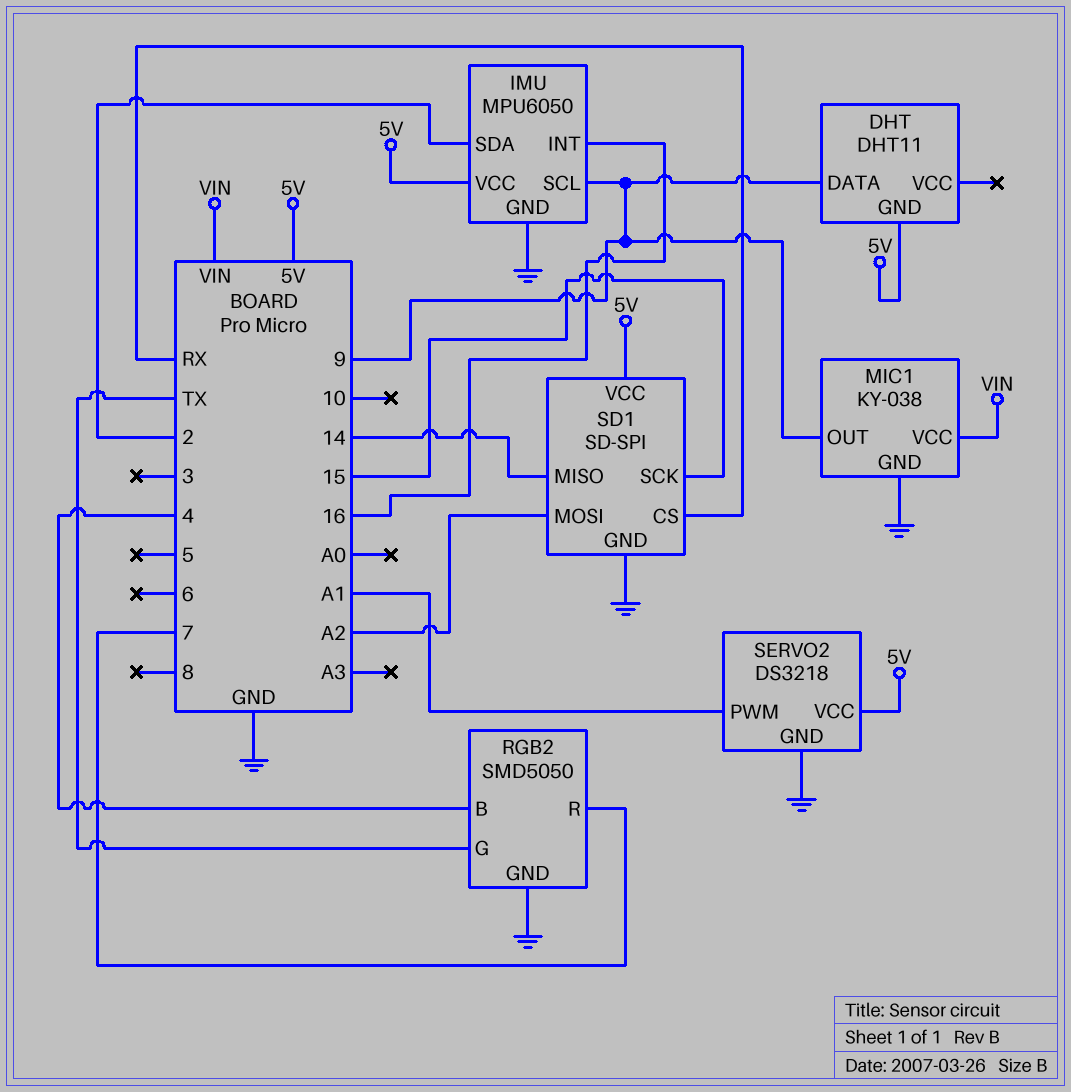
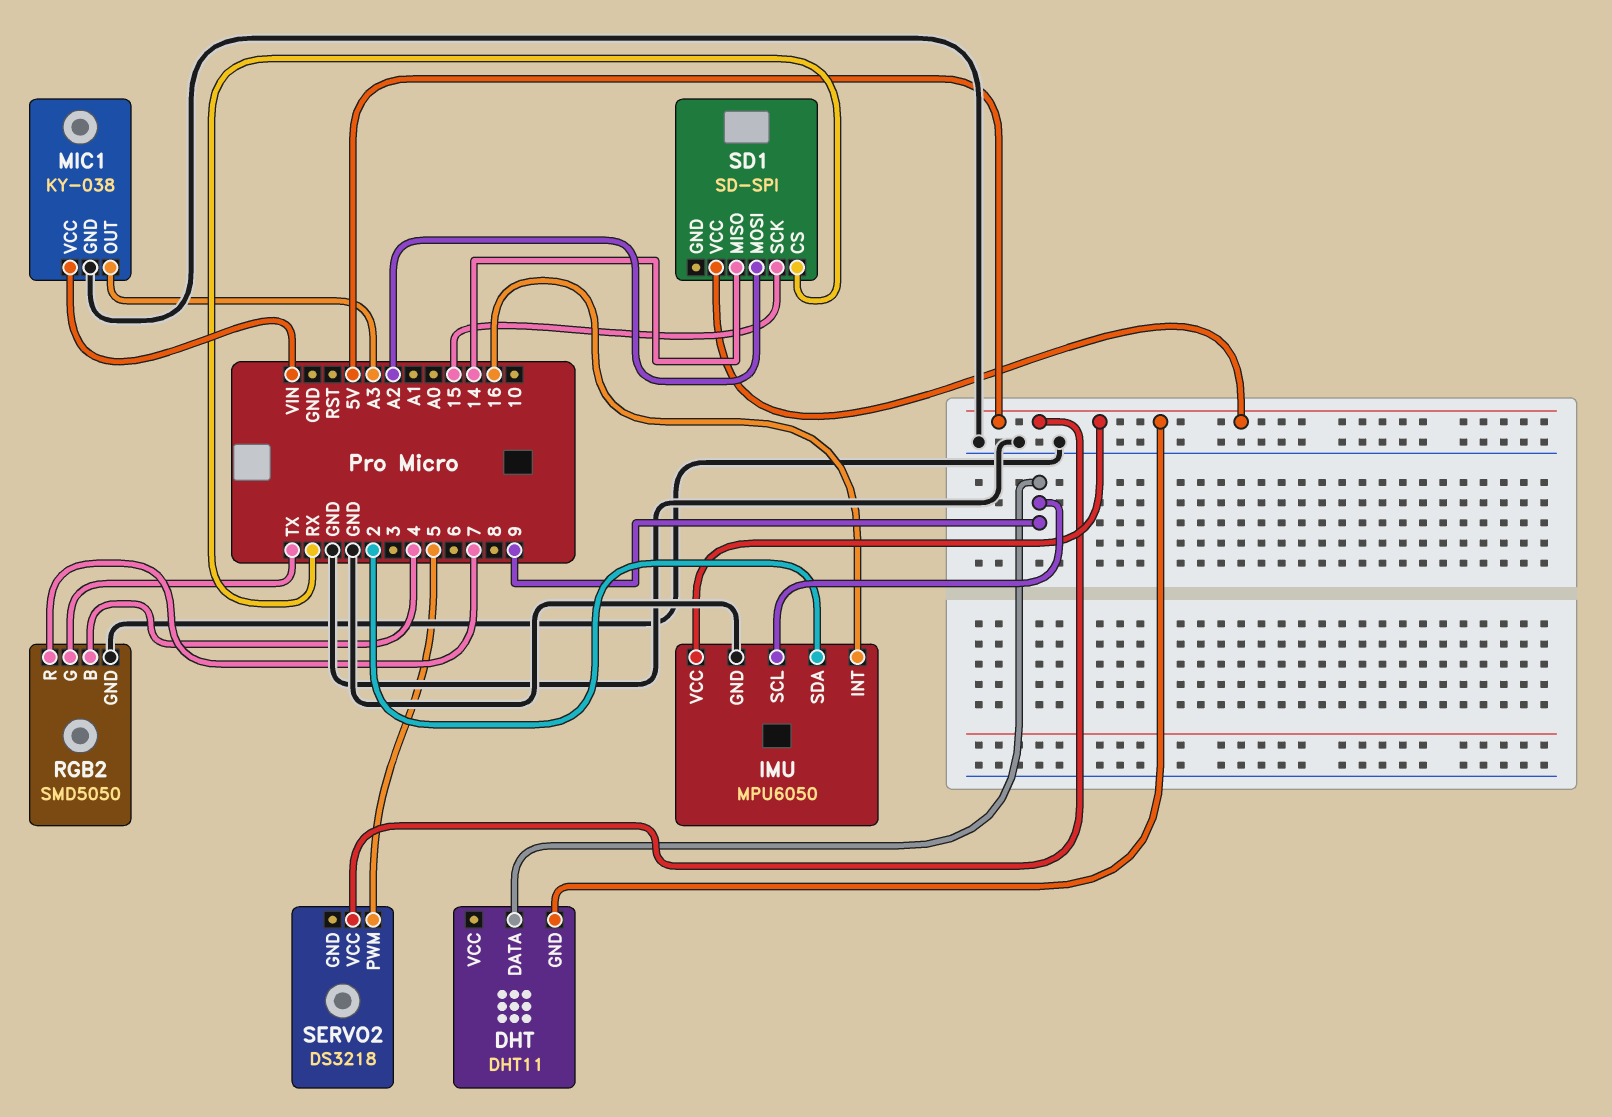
MIC1 pin OUT: 9 -> A3
SD1 pin GND: GND -> none
SERVO2 pin GND: GND -> none
SERVO2 pin PWM: A1 -> 5

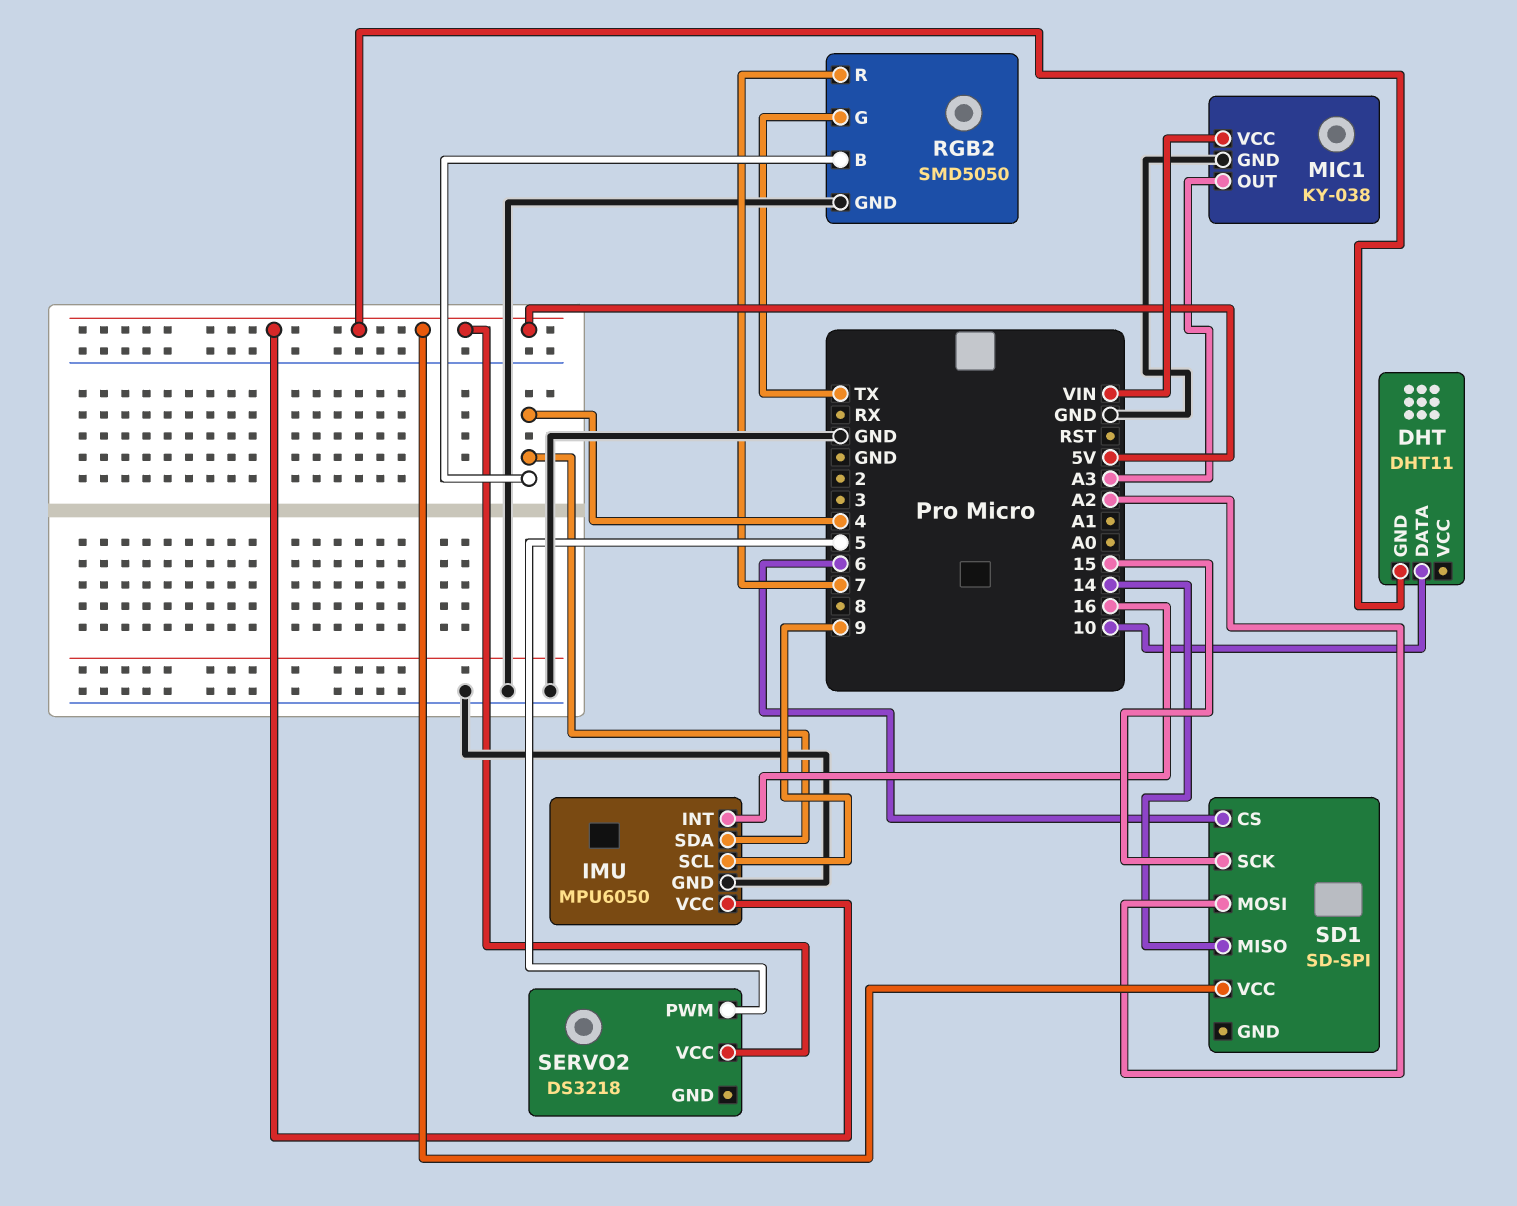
DHT pin DATA: 9 -> 10
IMU pin SDA: 2 -> 4
SD1 pin CS: RX -> 6

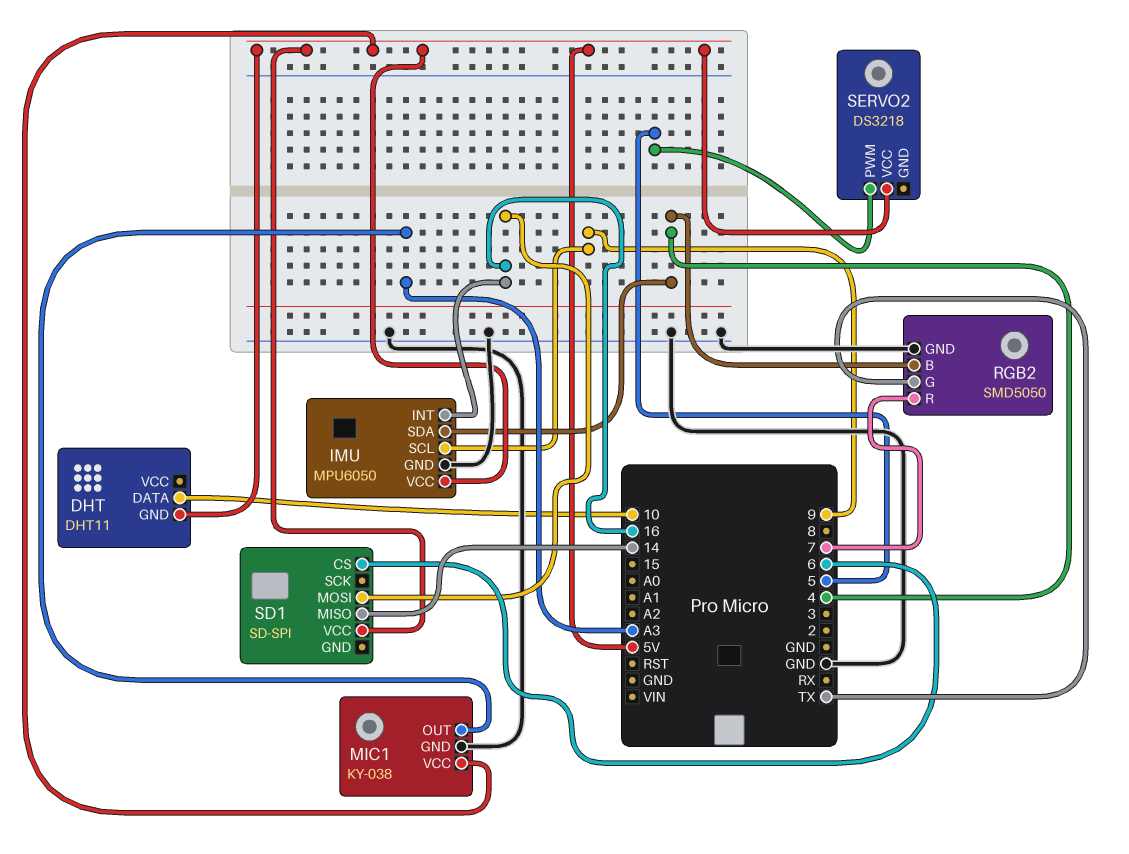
MIC1 pin VCC: VIN -> 5V
SD1 pin MOSI: A2 -> 16
SD1 pin SCK: 15 -> none

